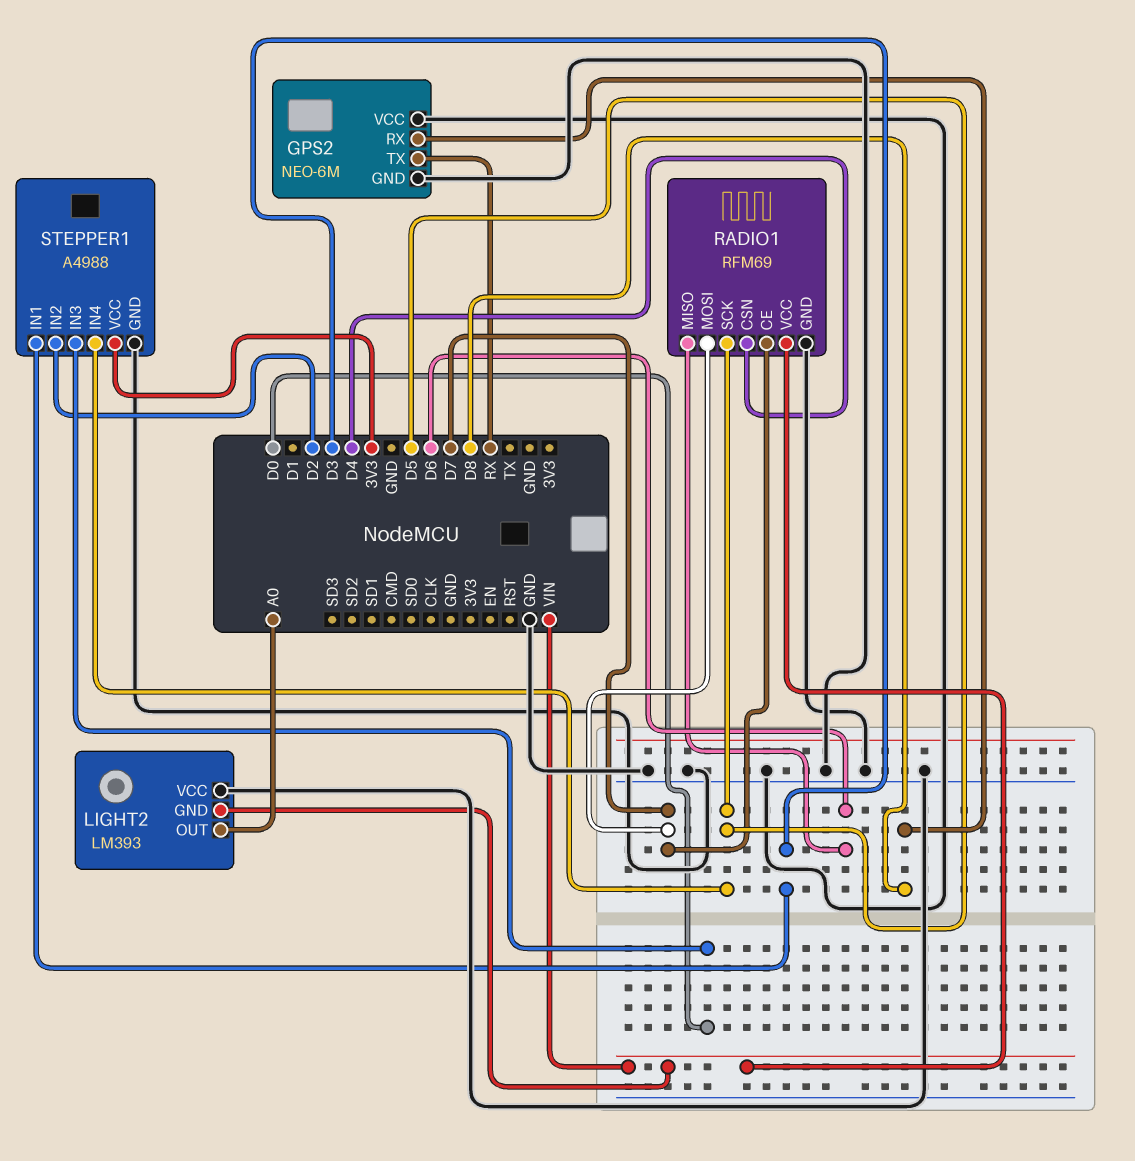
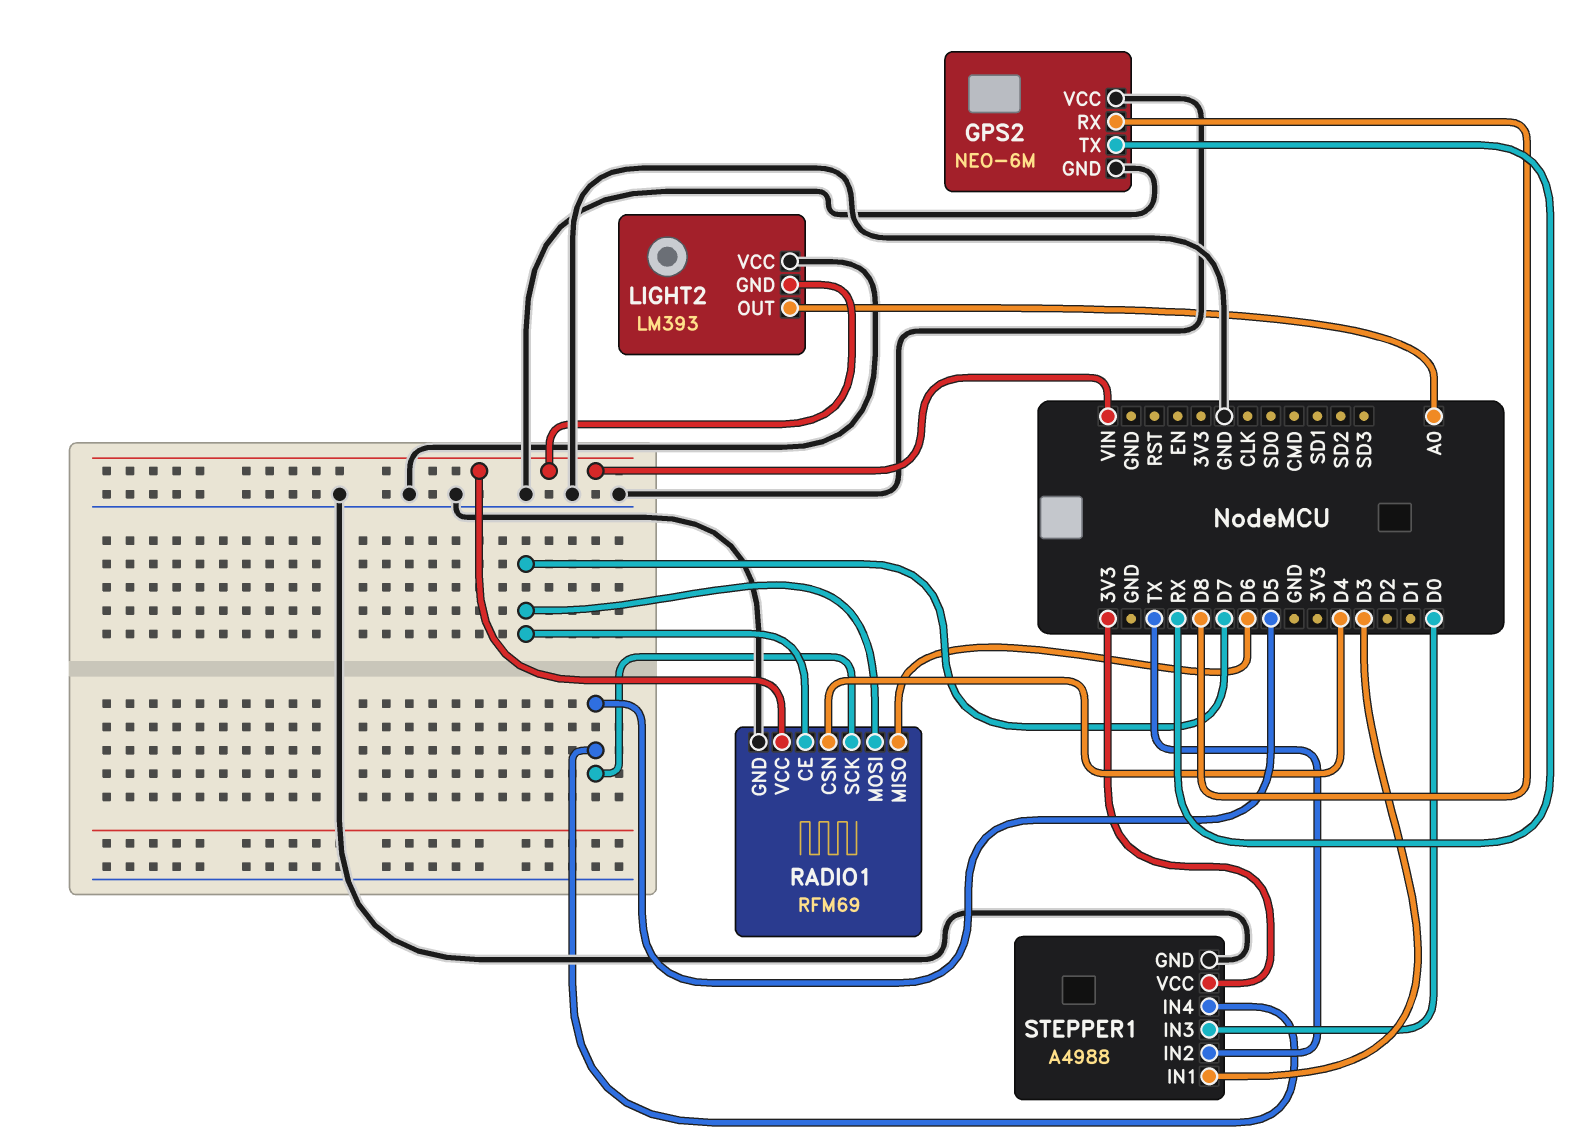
STEPPER1 pin IN2: D2 -> TX

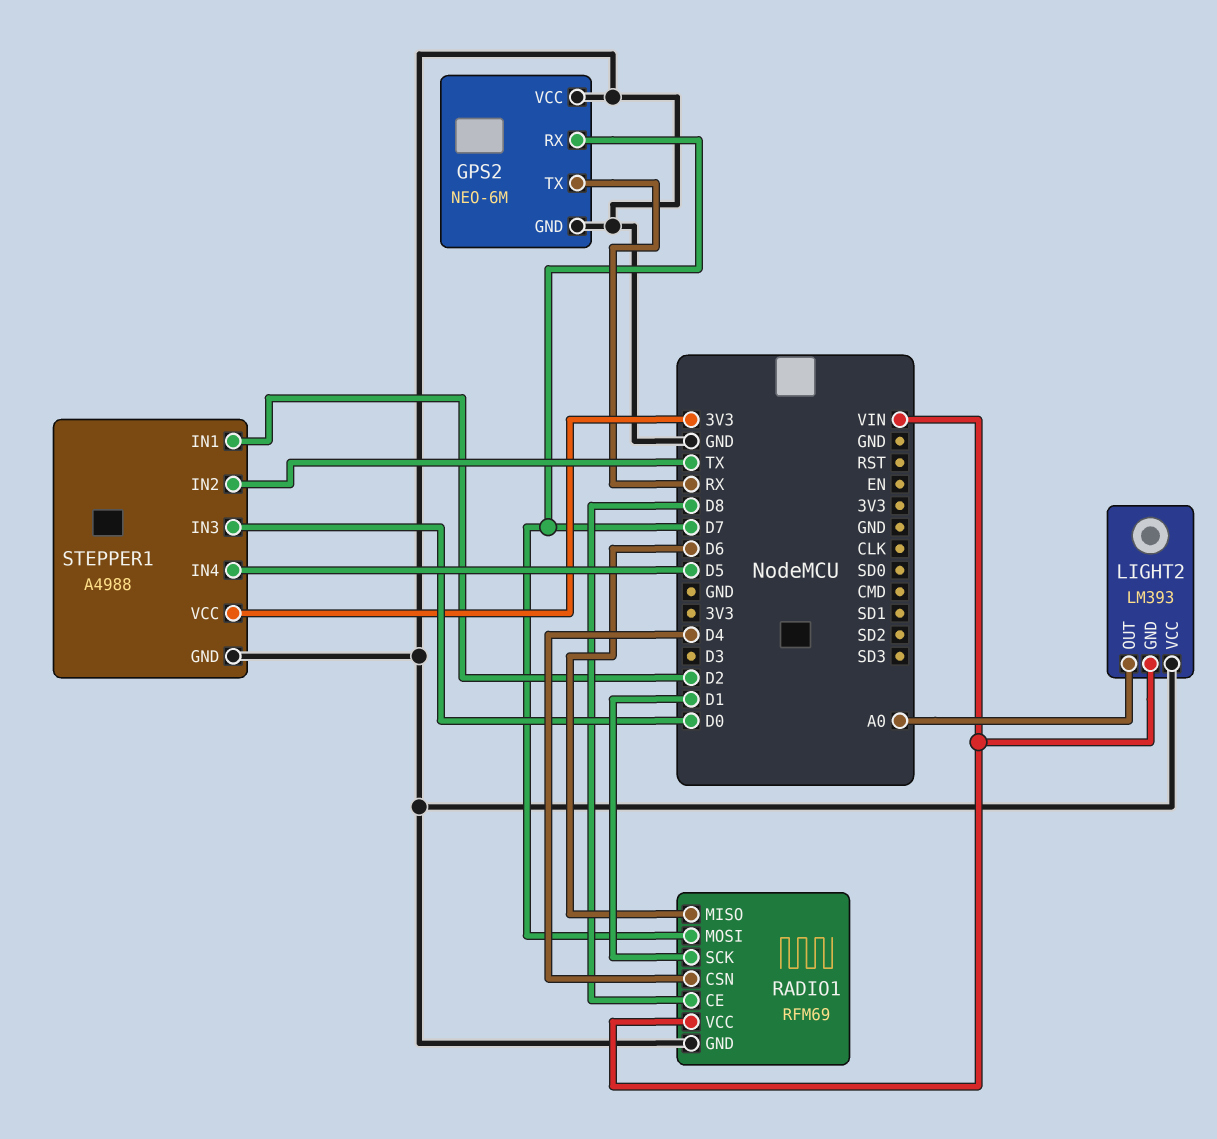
GPS2 pin RX: D8 -> D7
RADIO1 pin CE: D7 -> D8
RADIO1 pin SCK: D5 -> D1
STEPPER1 pin IN1: D3 -> D2

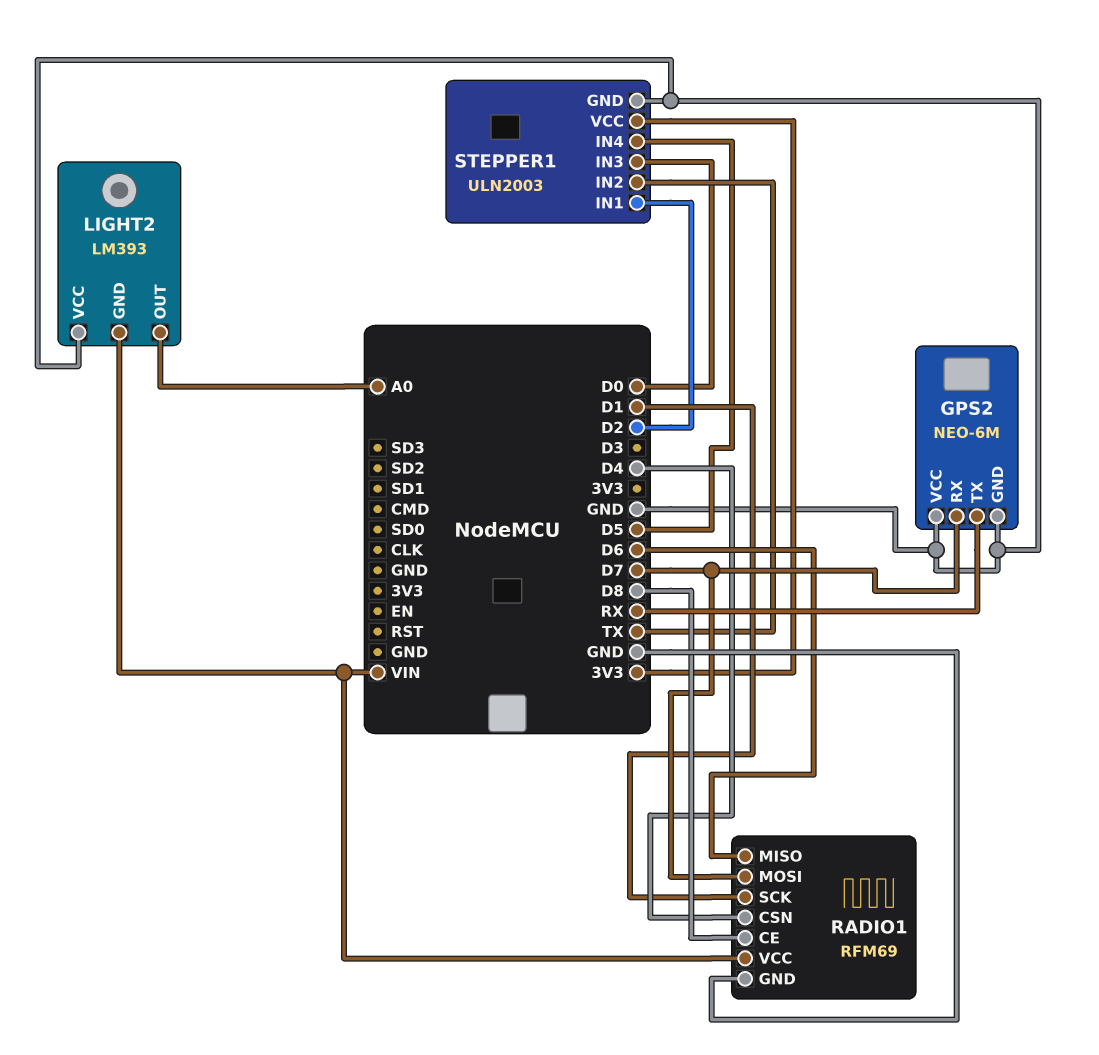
STEPPER1: A4988 -> ULN2003

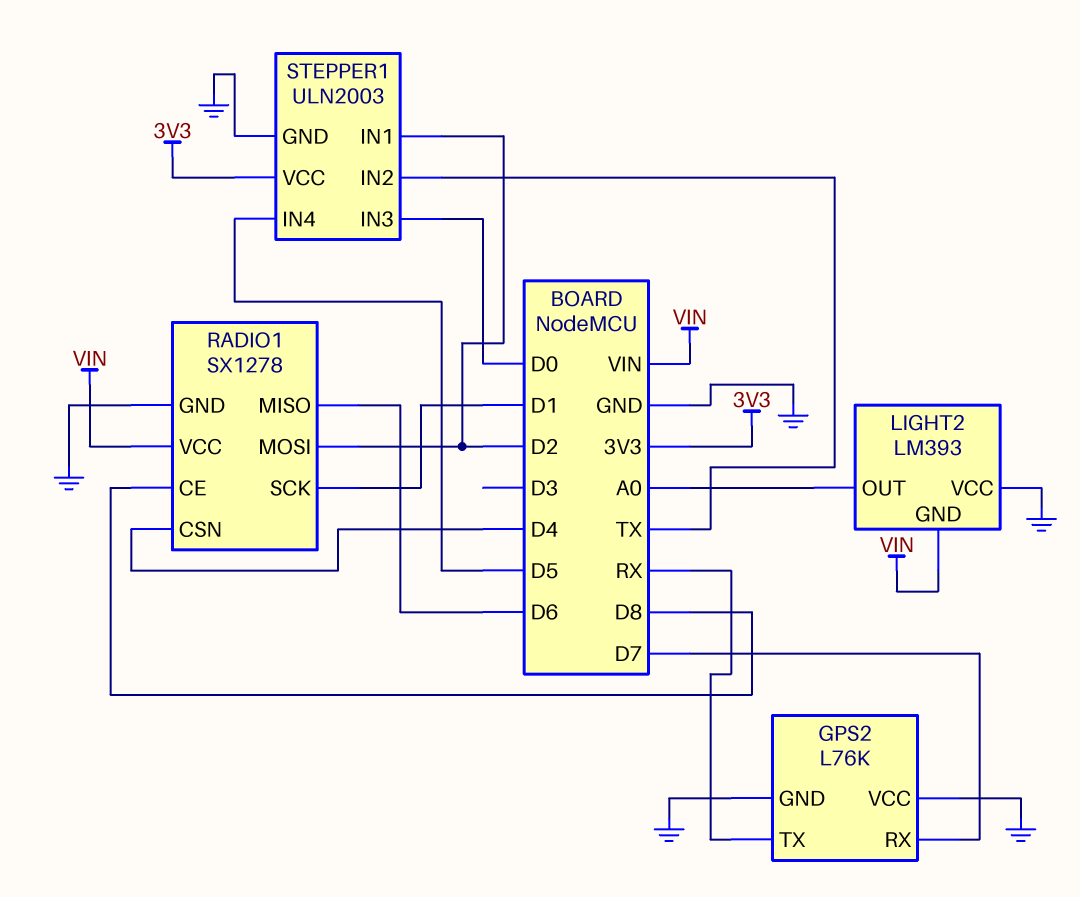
GPS2: NEO-6M -> L76K
RADIO1: RFM69 -> SX1278
RADIO1 pin MOSI: D7 -> D2

